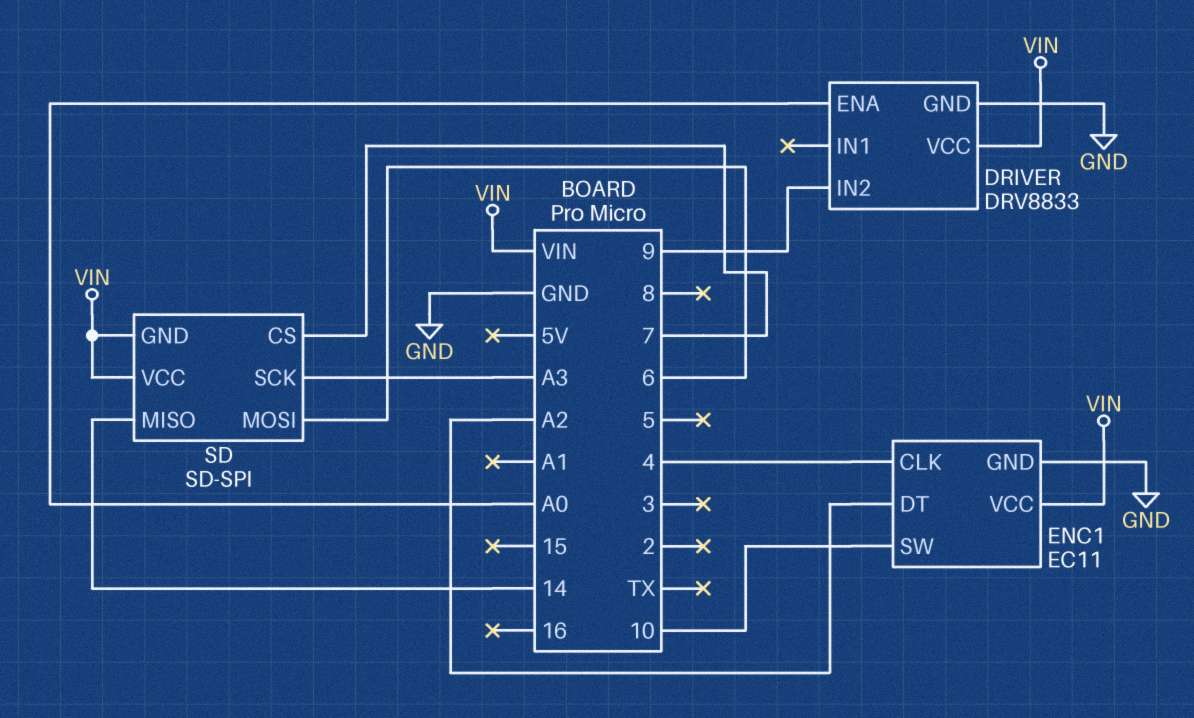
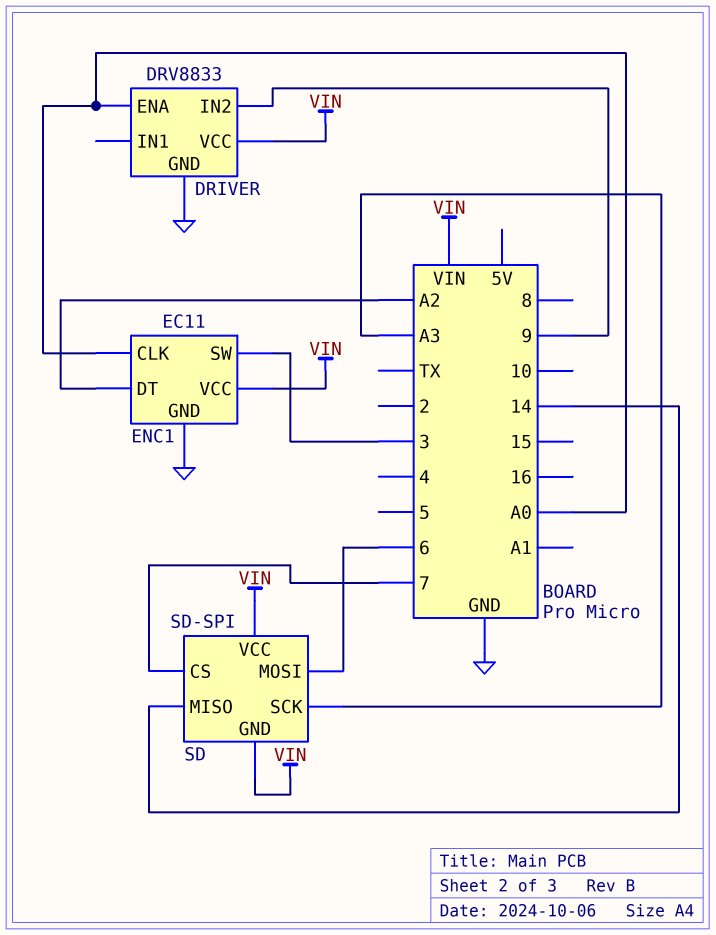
ENC1 pin CLK: 4 -> A0
ENC1 pin SW: 10 -> 3

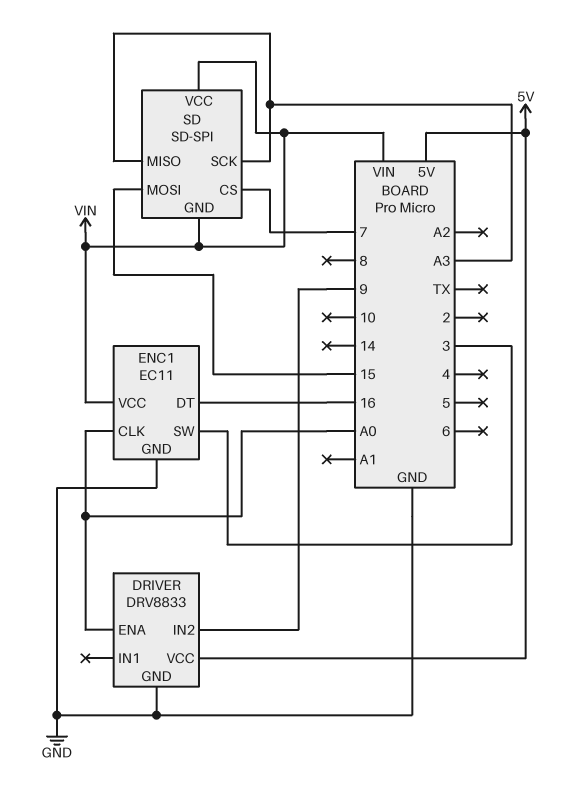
DRIVER pin VCC: VIN -> 5V
ENC1 pin DT: A2 -> 16
SD pin MISO: 14 -> A3
SD pin MOSI: 6 -> 15

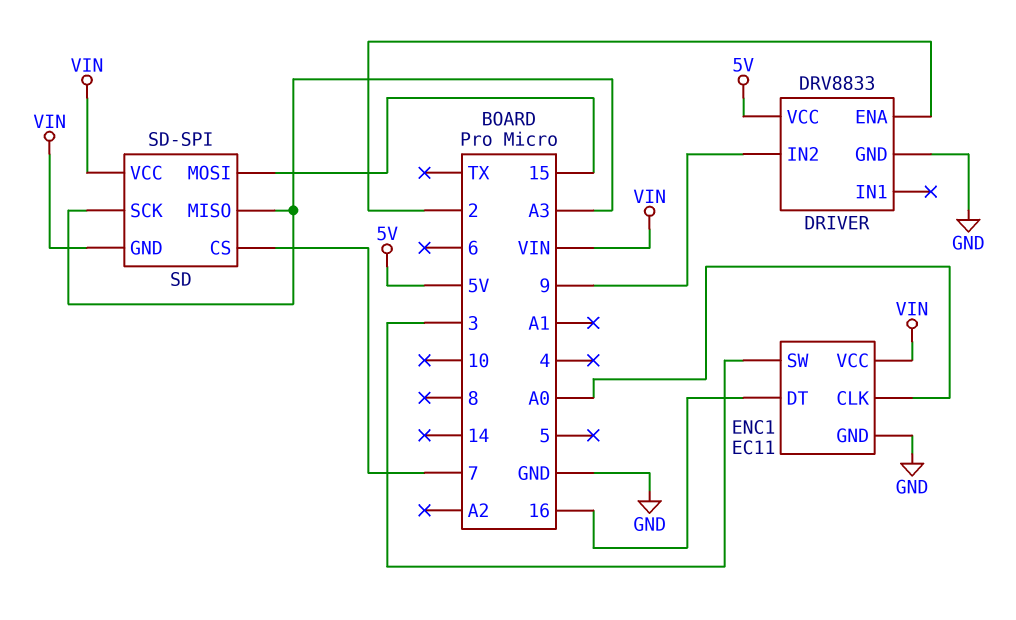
DRIVER pin ENA: A0 -> 2

